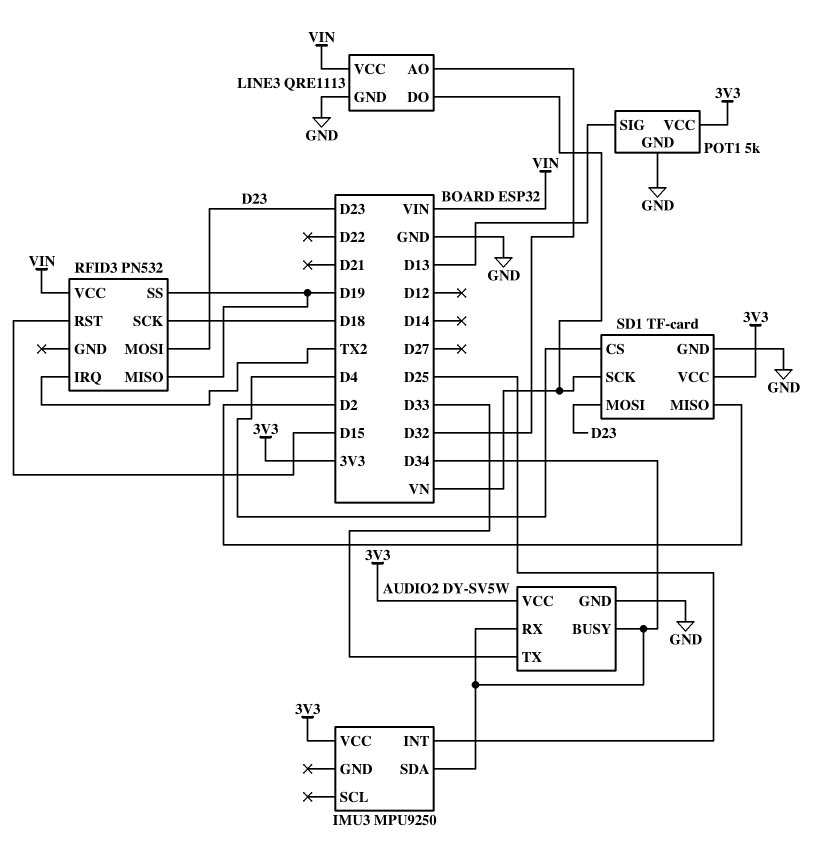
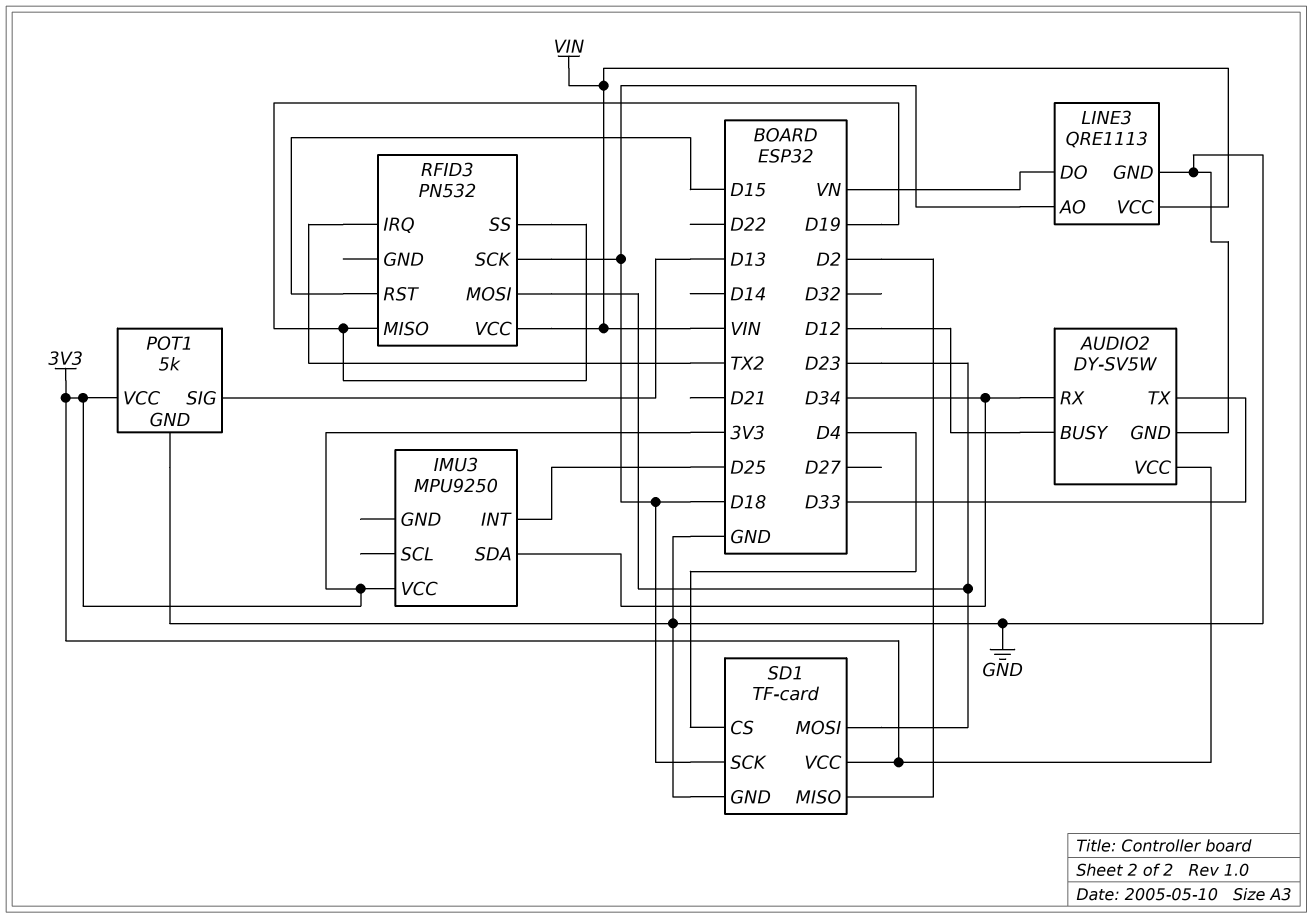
AUDIO2 pin BUSY: D34 -> D12
LINE3 pin AO: D32 -> D18
SD1 pin SCK: VN -> D18

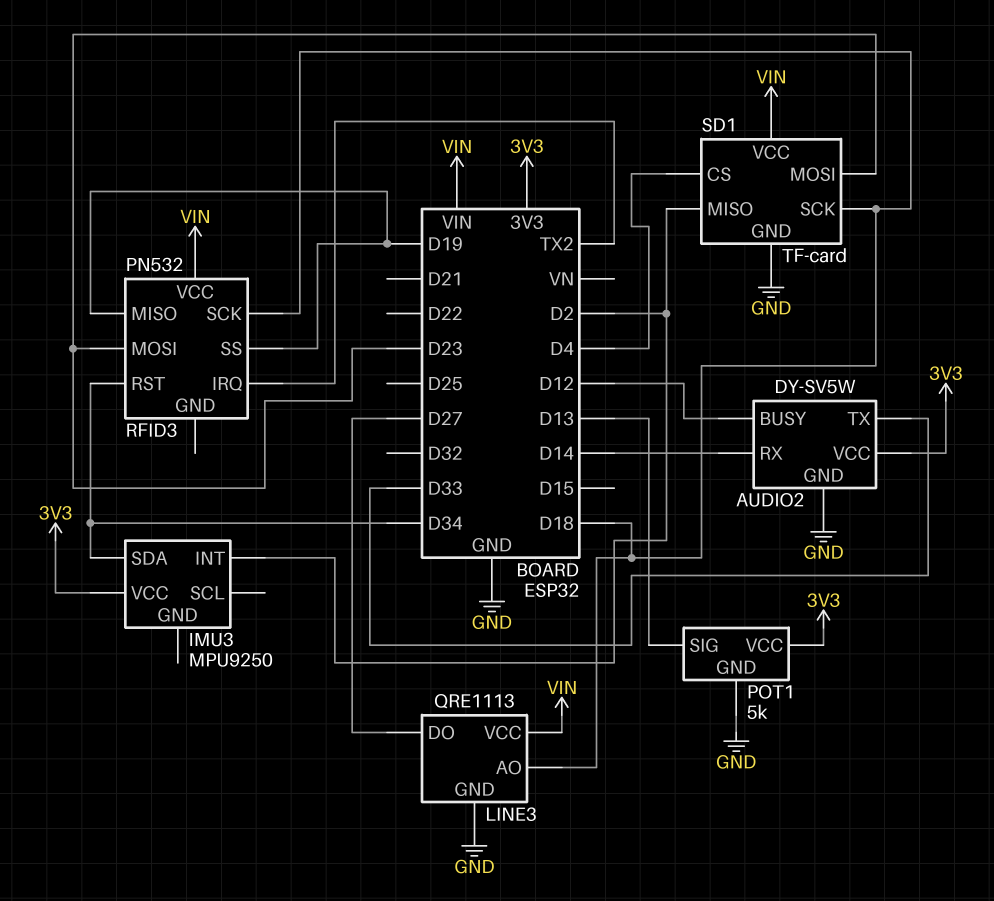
AUDIO2 pin RX: D34 -> D14
IMU3 pin INT: D25 -> D2
LINE3 pin DO: VN -> D27
RFID3 pin RST: D15 -> D34
SD1 pin VCC: 3V3 -> VIN

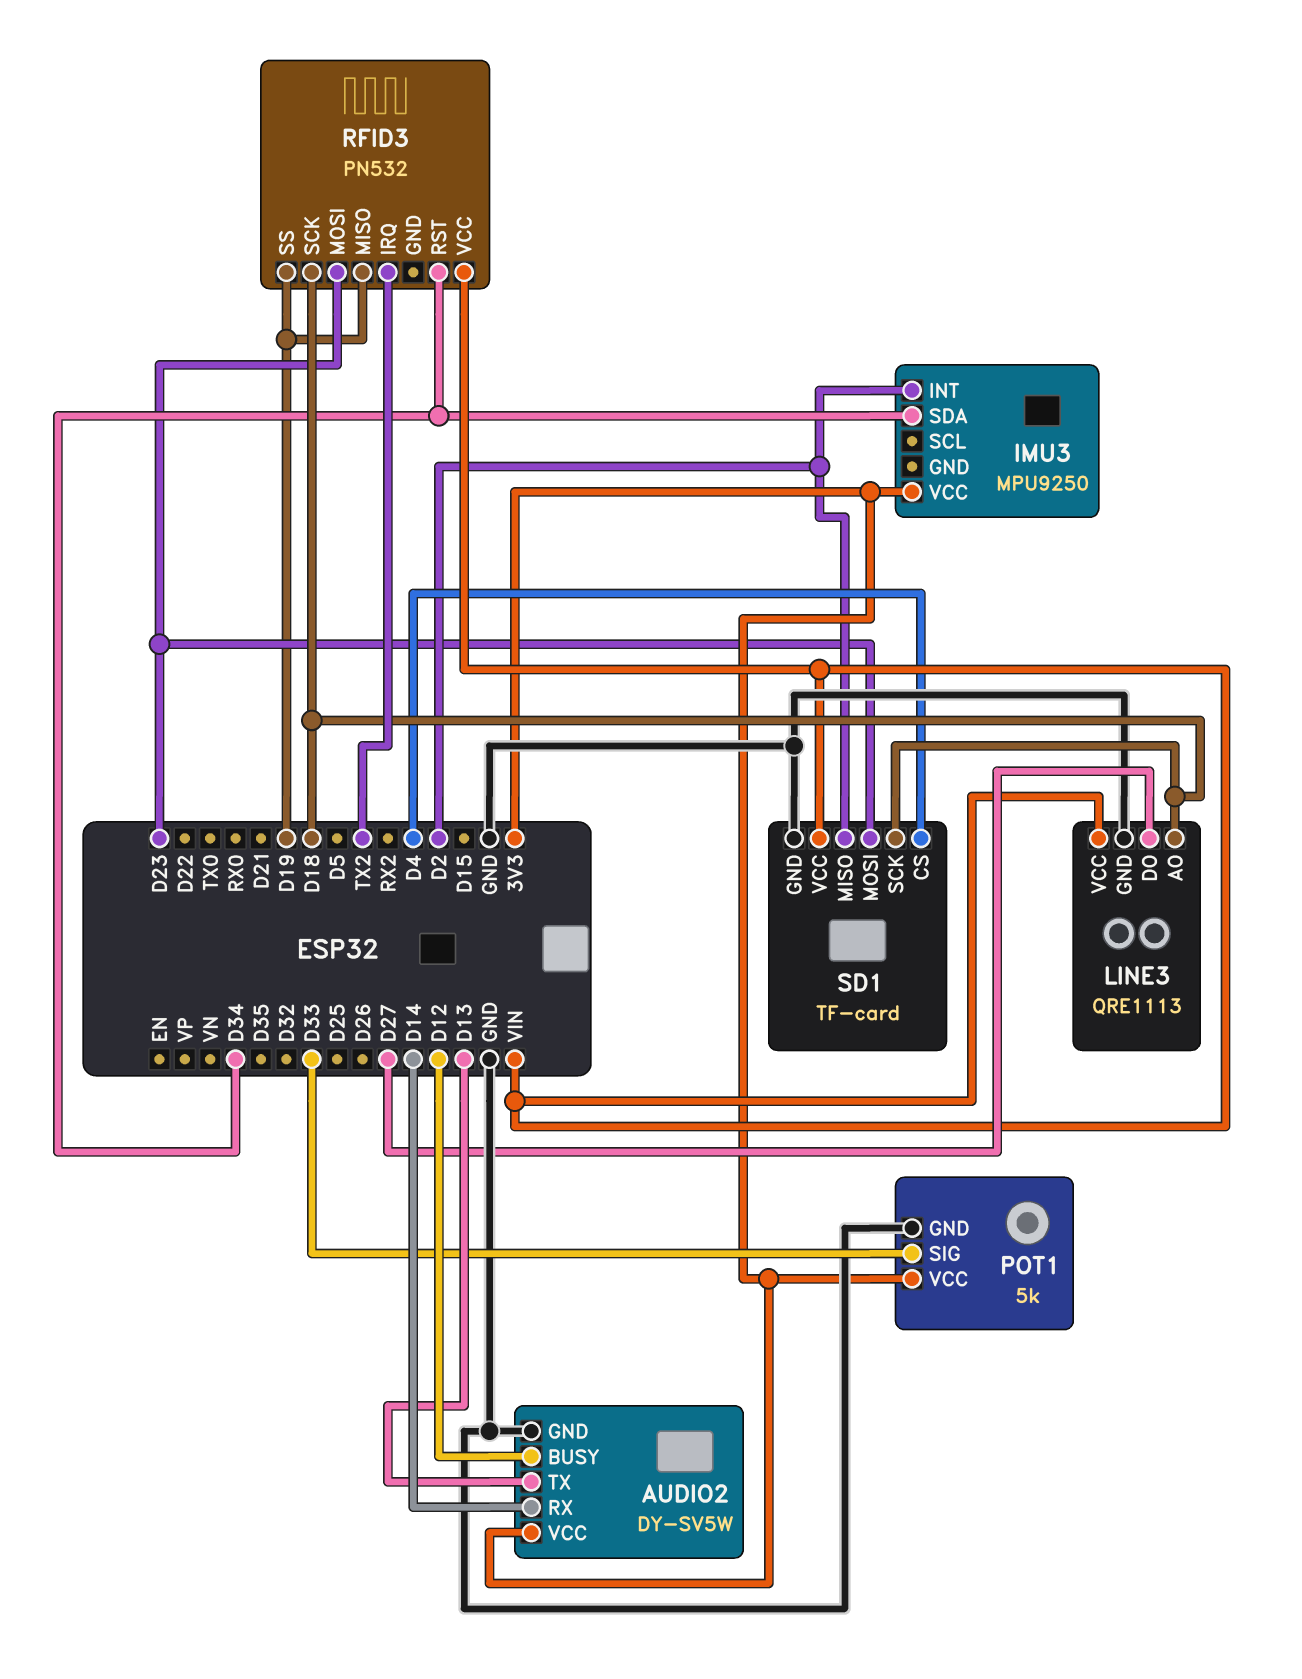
AUDIO2 pin TX: D33 -> D13
POT1 pin SIG: D13 -> D33

